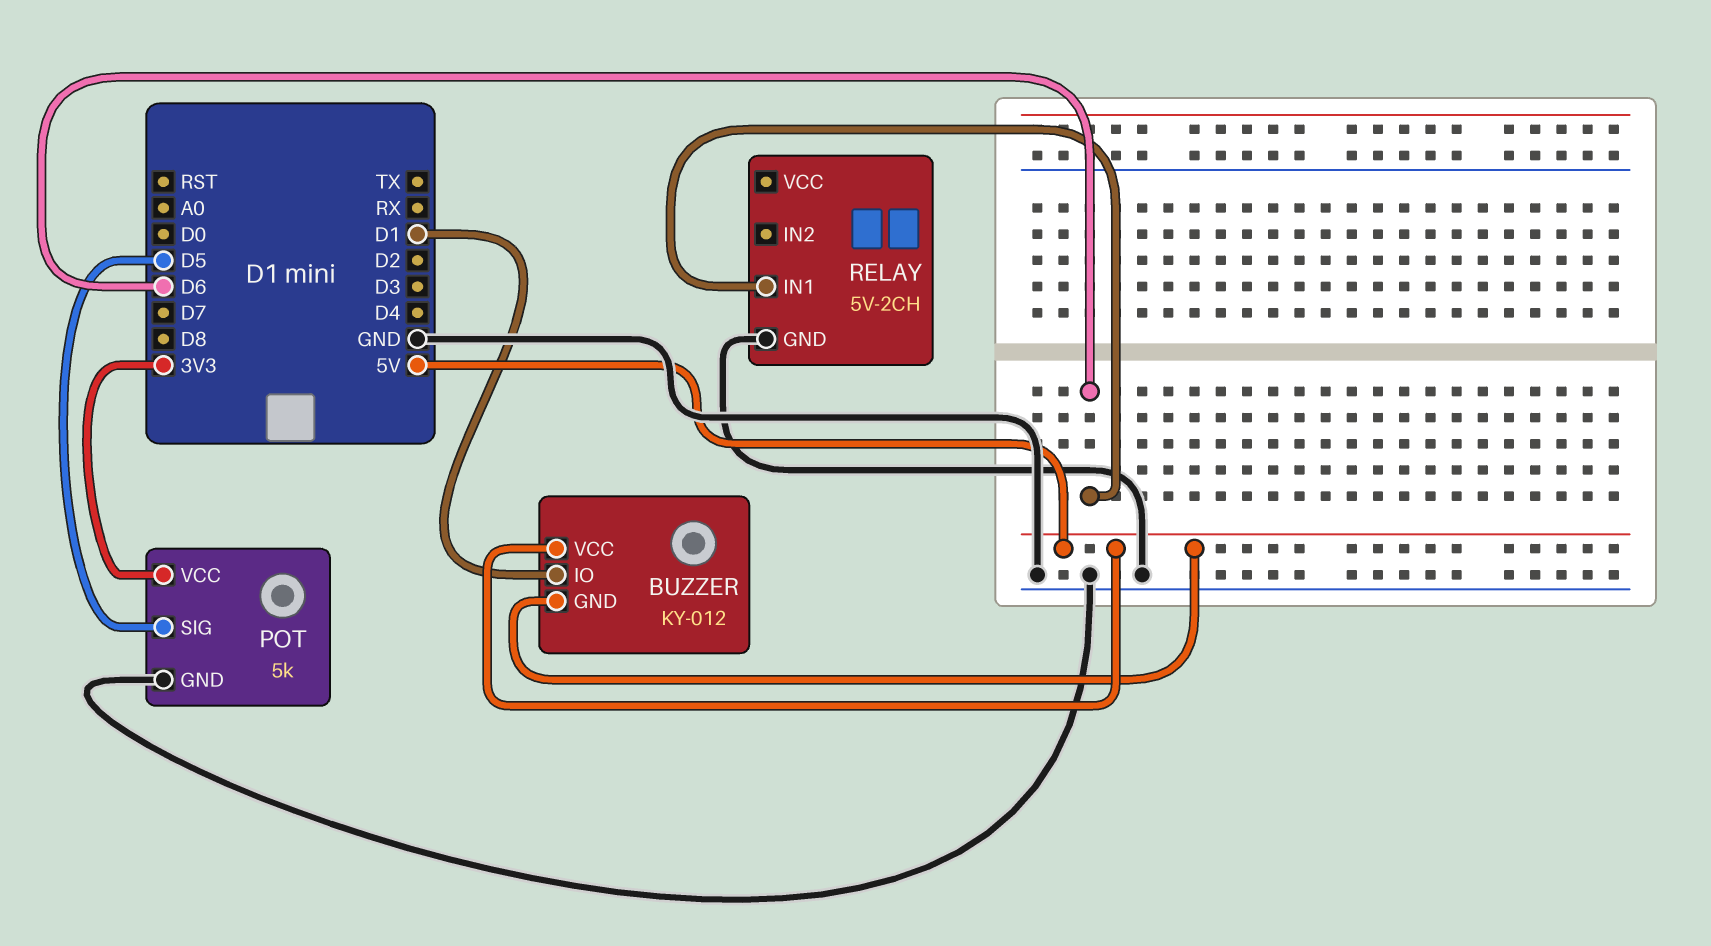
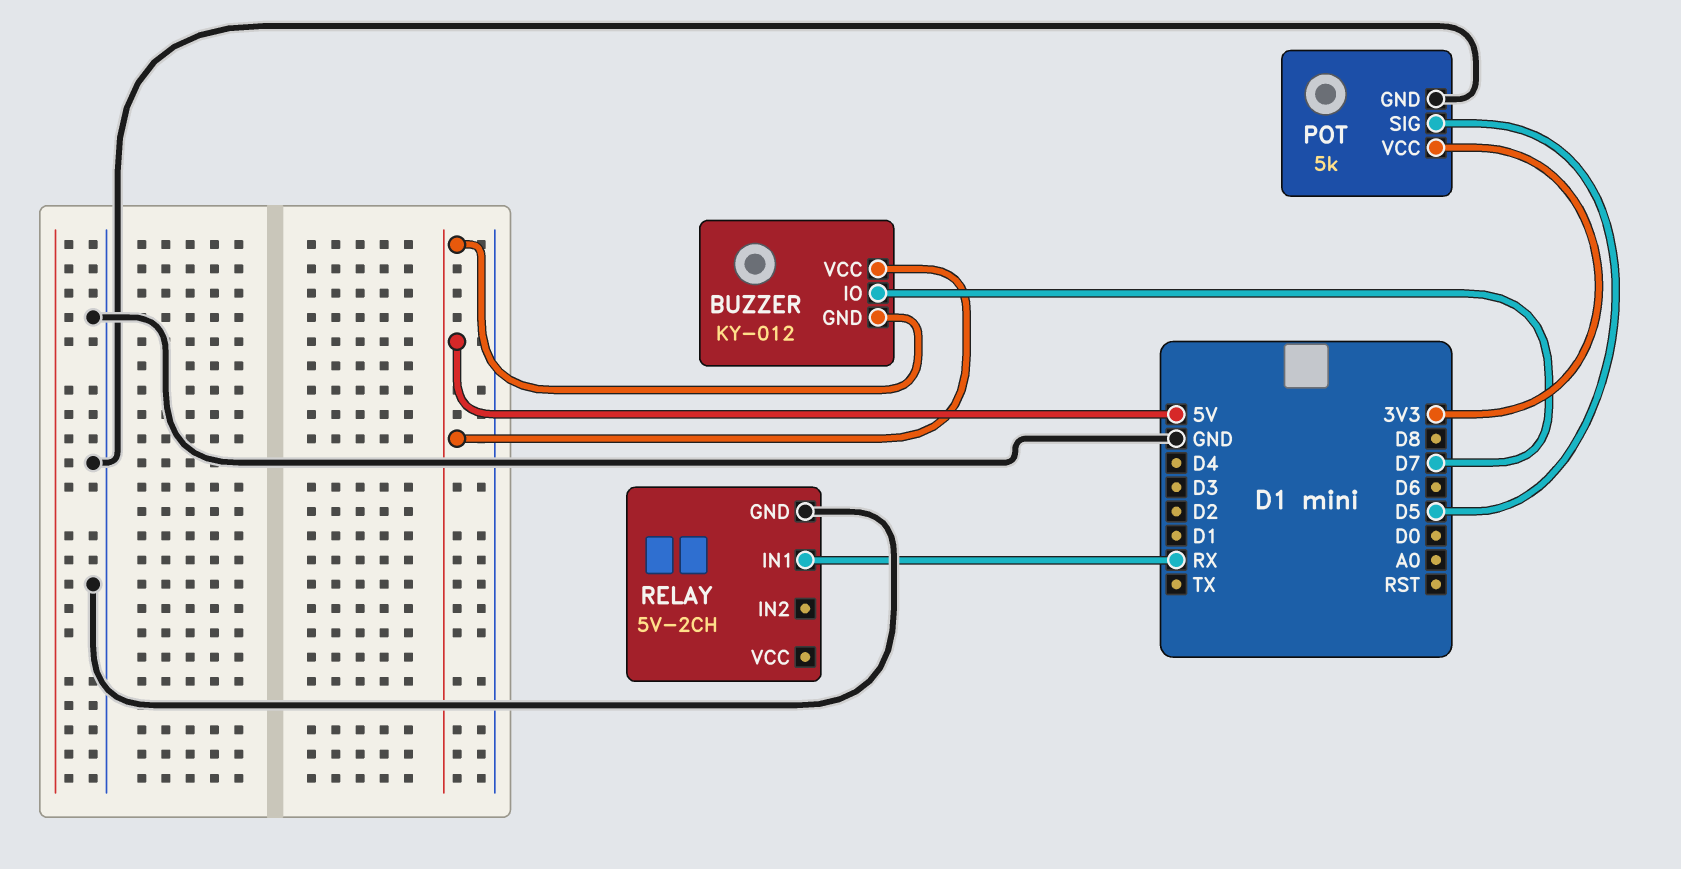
BUZZER pin IO: D1 -> D7
RELAY pin IN1: D6 -> RX

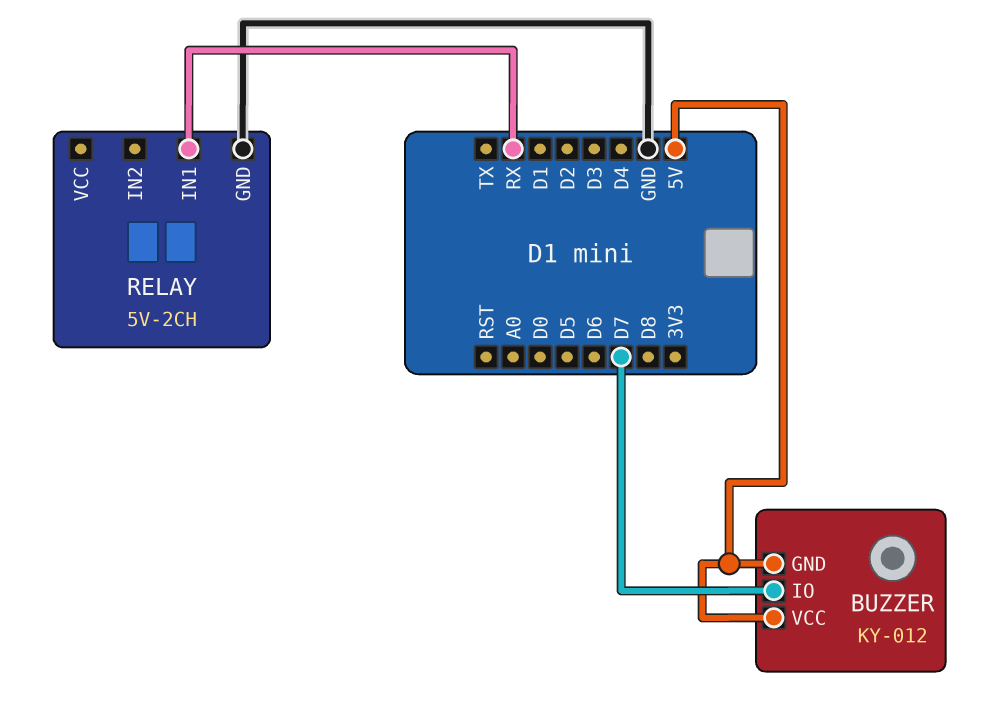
POT: 5k -> none
POT pin GND: GND -> none
POT pin SIG: D5 -> none
POT pin VCC: 3V3 -> none

